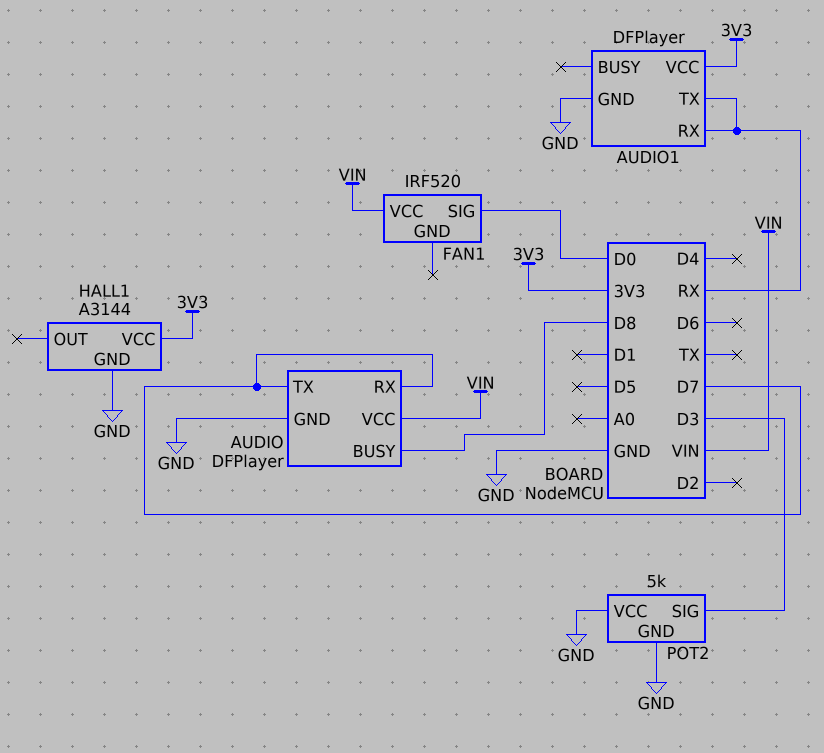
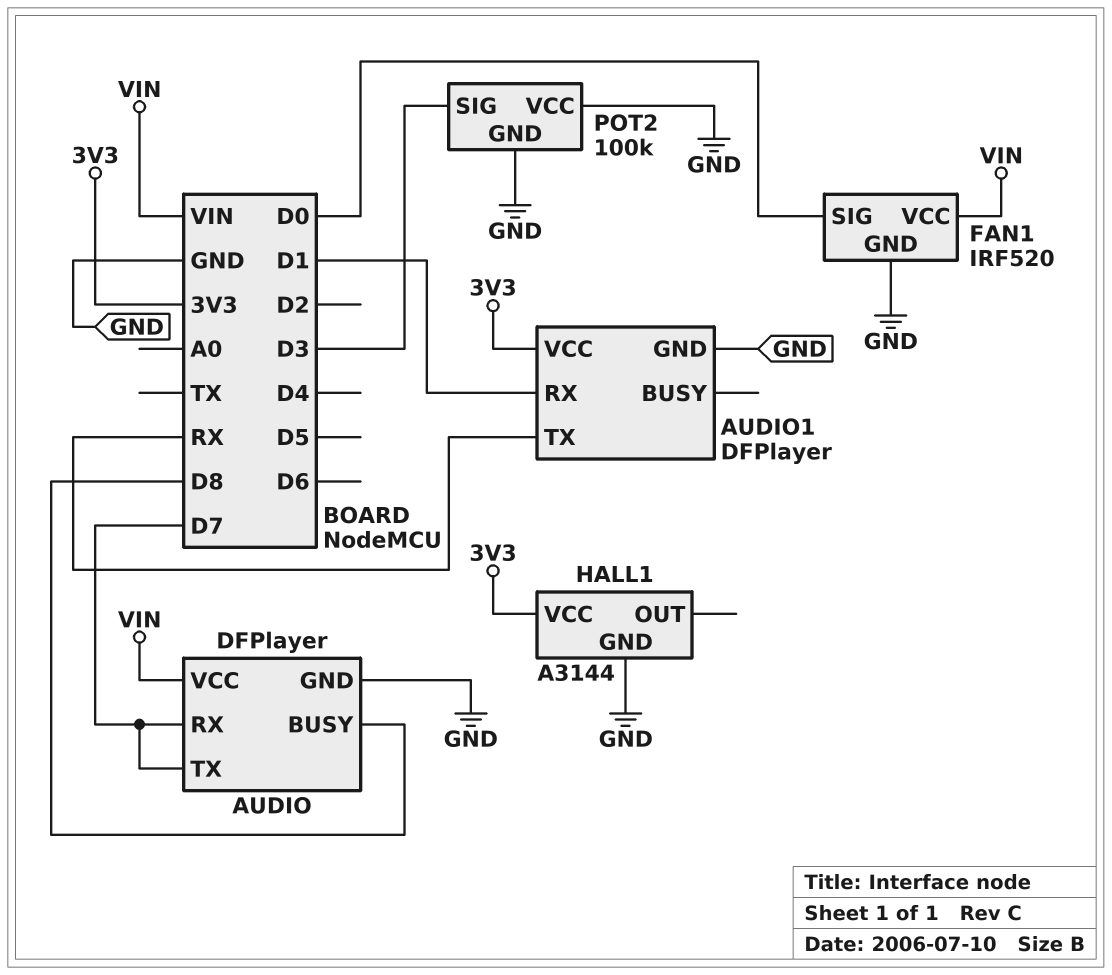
AUDIO1 pin RX: RX -> D1
FAN1 pin GND: none -> GND
POT2: 5k -> 100k

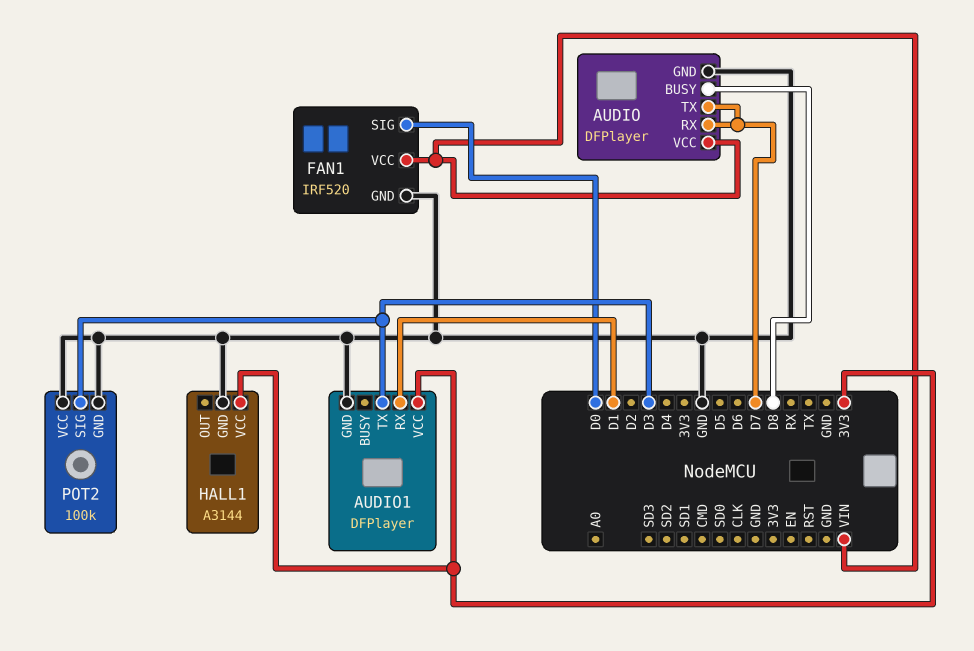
AUDIO1 pin TX: RX -> D3

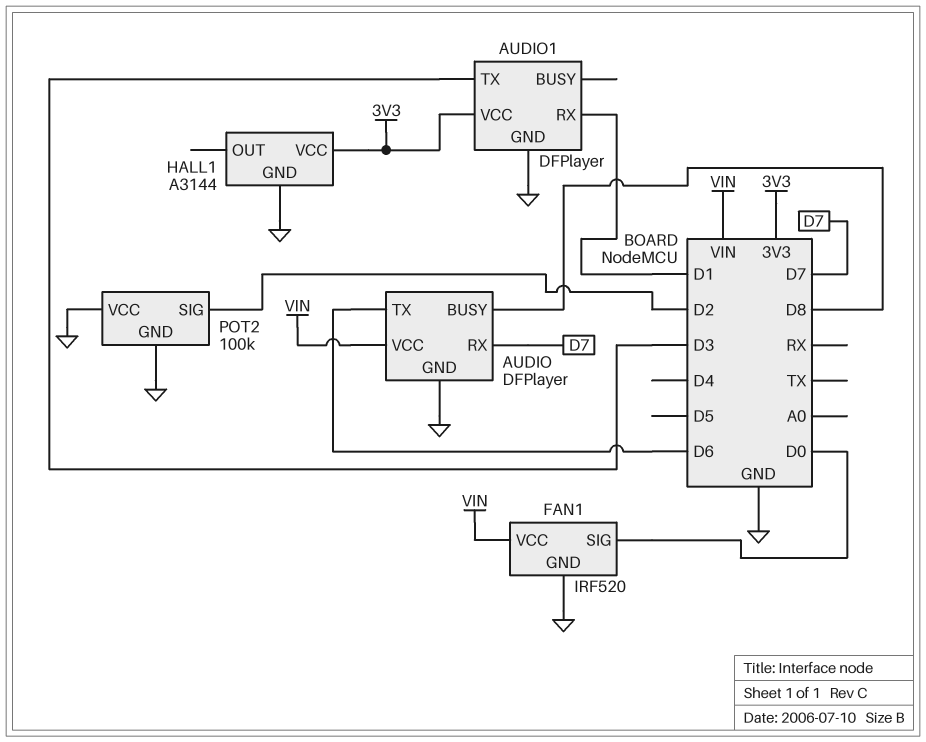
AUDIO pin TX: D7 -> D6
POT2 pin SIG: D3 -> D2

